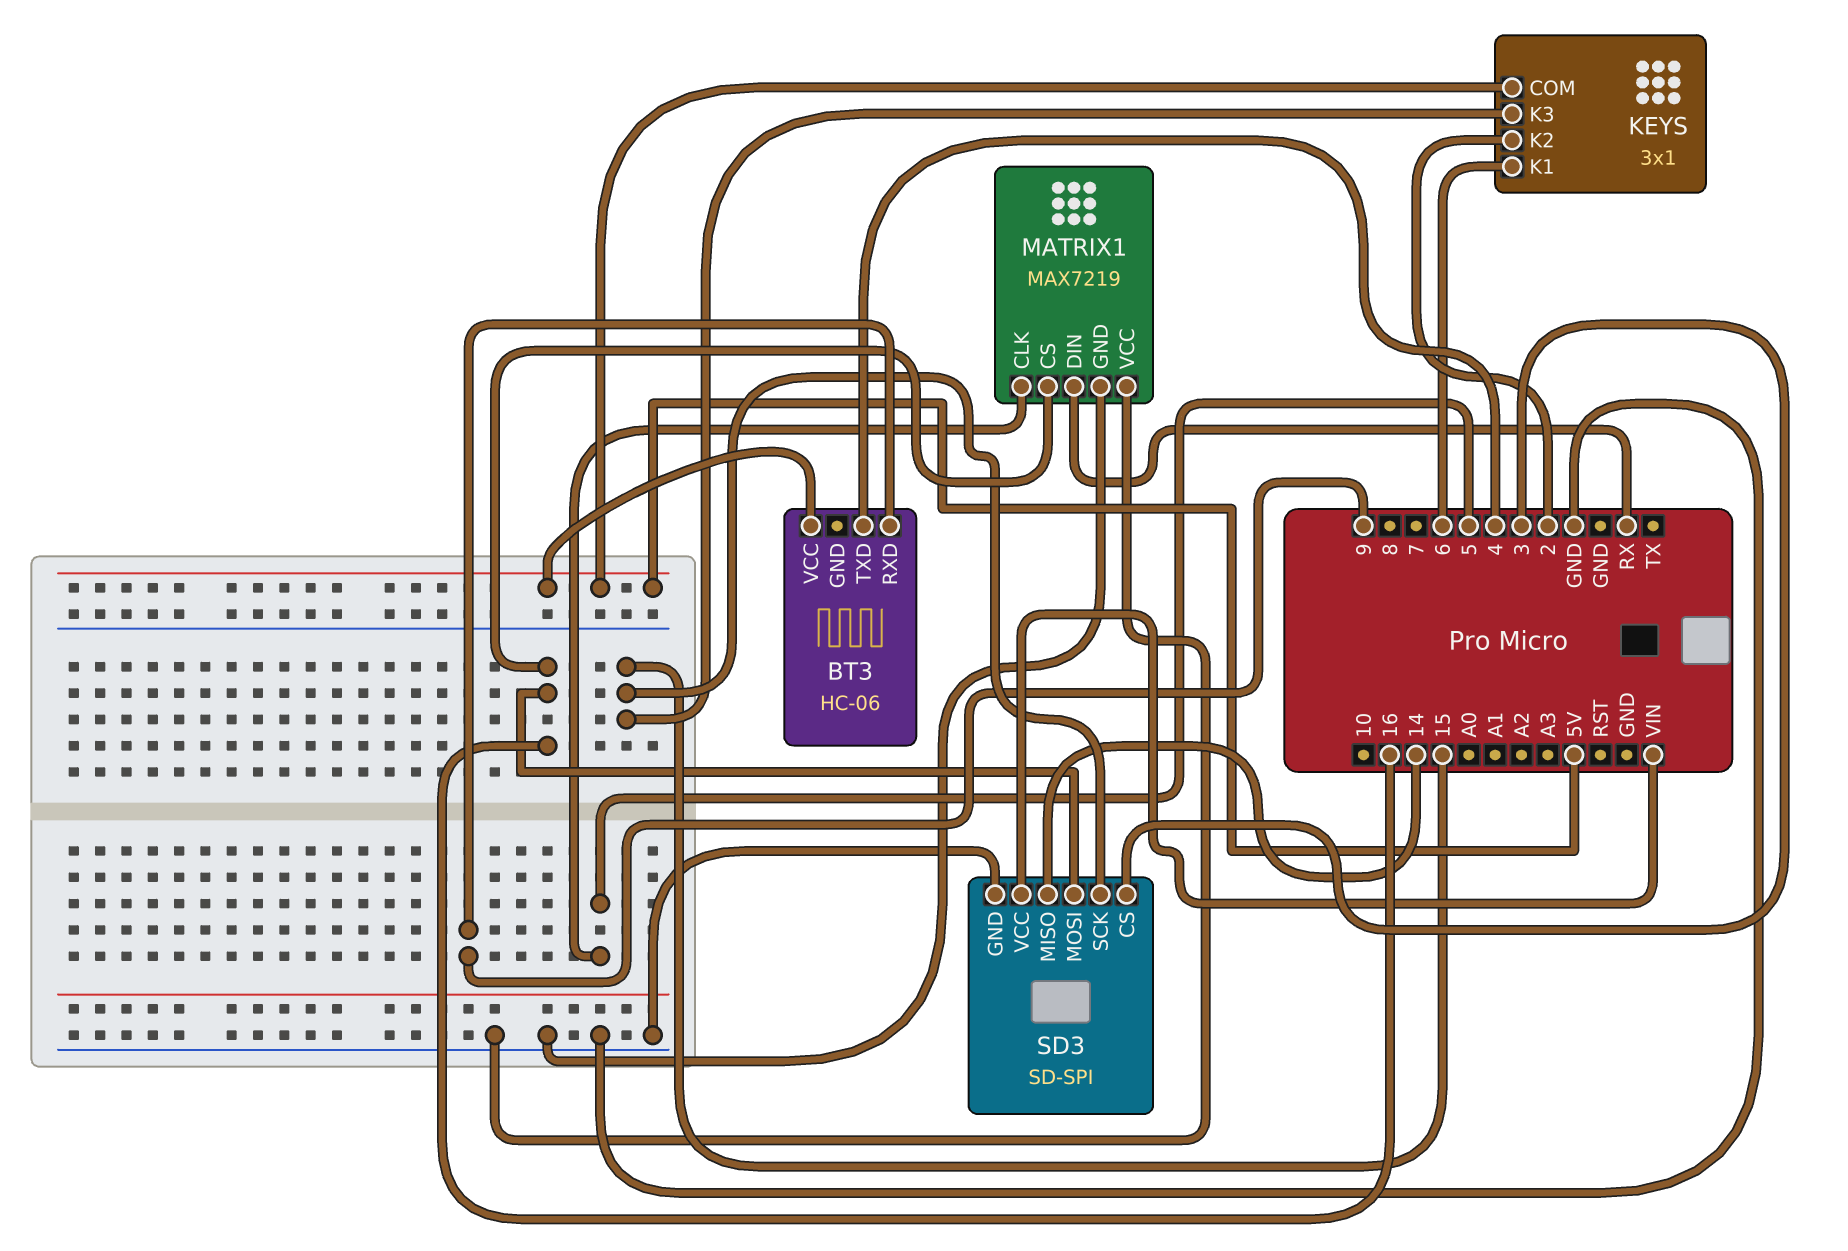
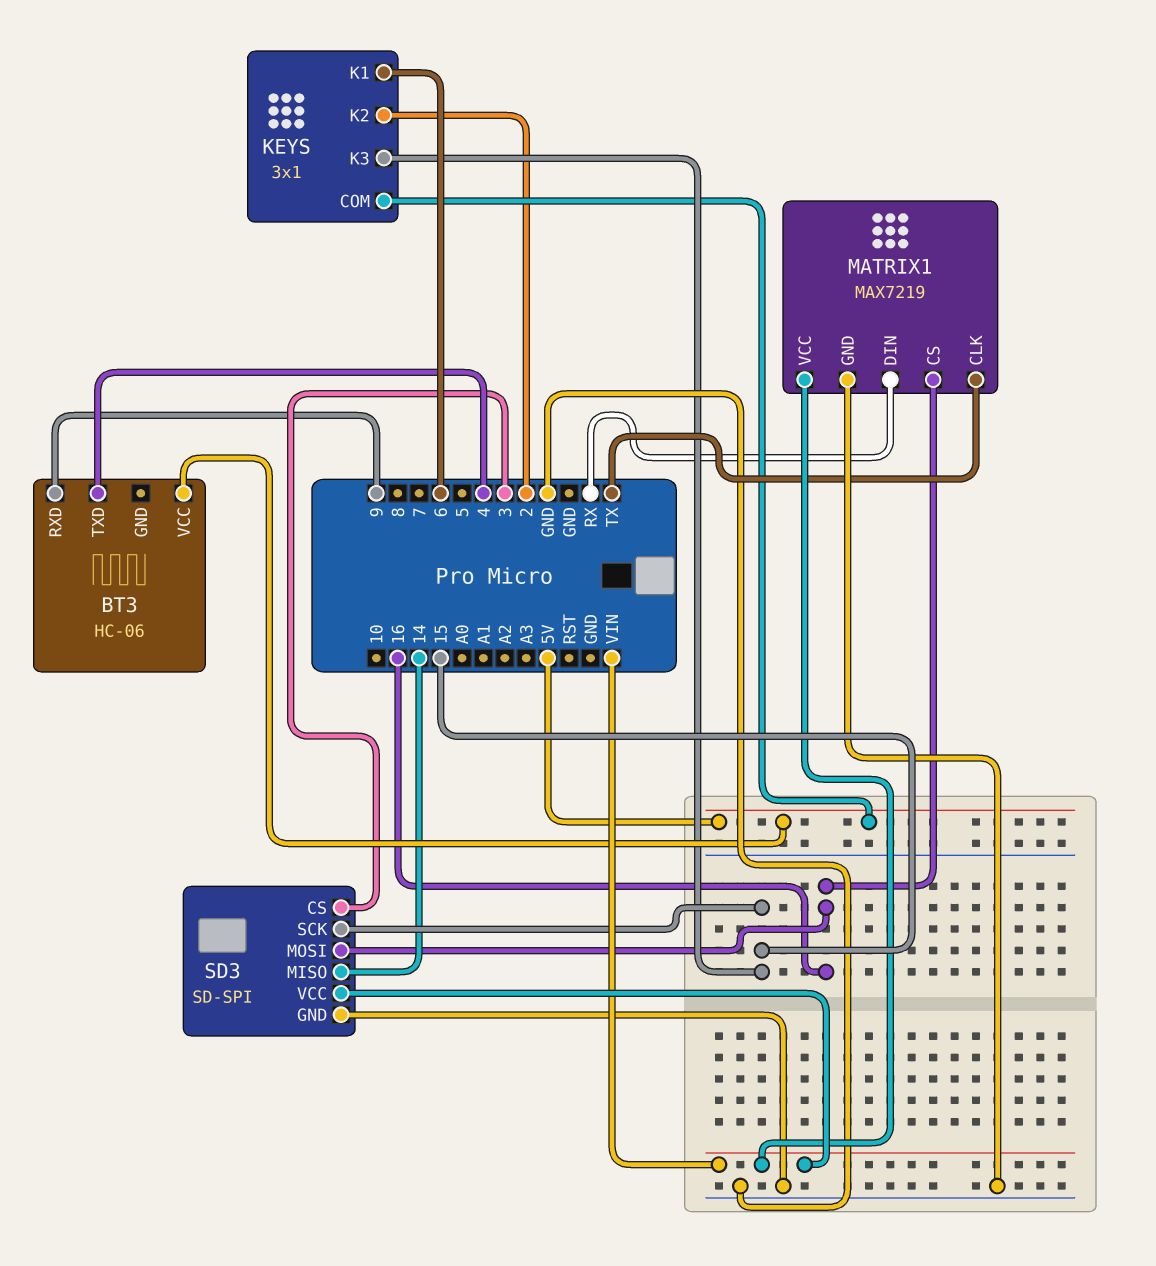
MATRIX1 pin CLK: 5 -> TX
MATRIX1 pin VCC: GND -> VIN

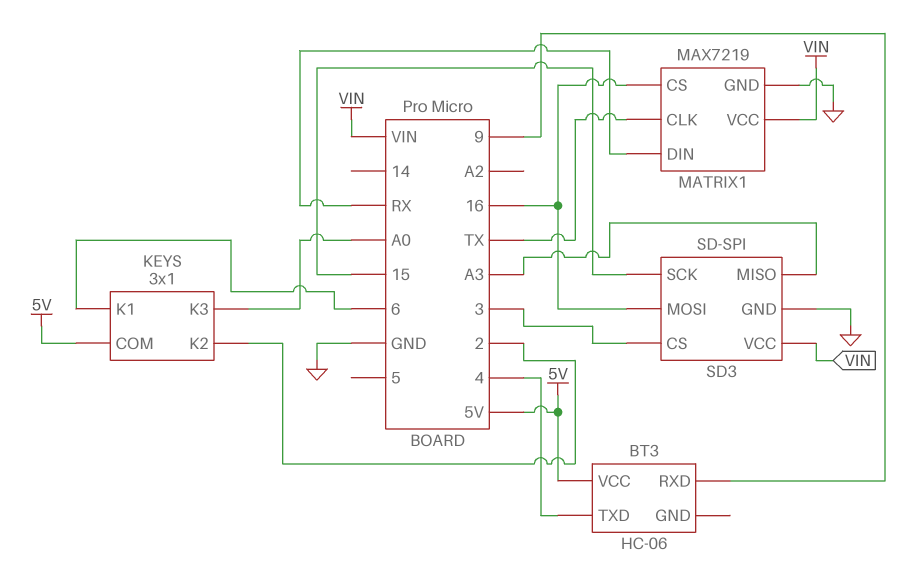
KEYS pin K3: 15 -> A0
SD3 pin MISO: 14 -> A3

